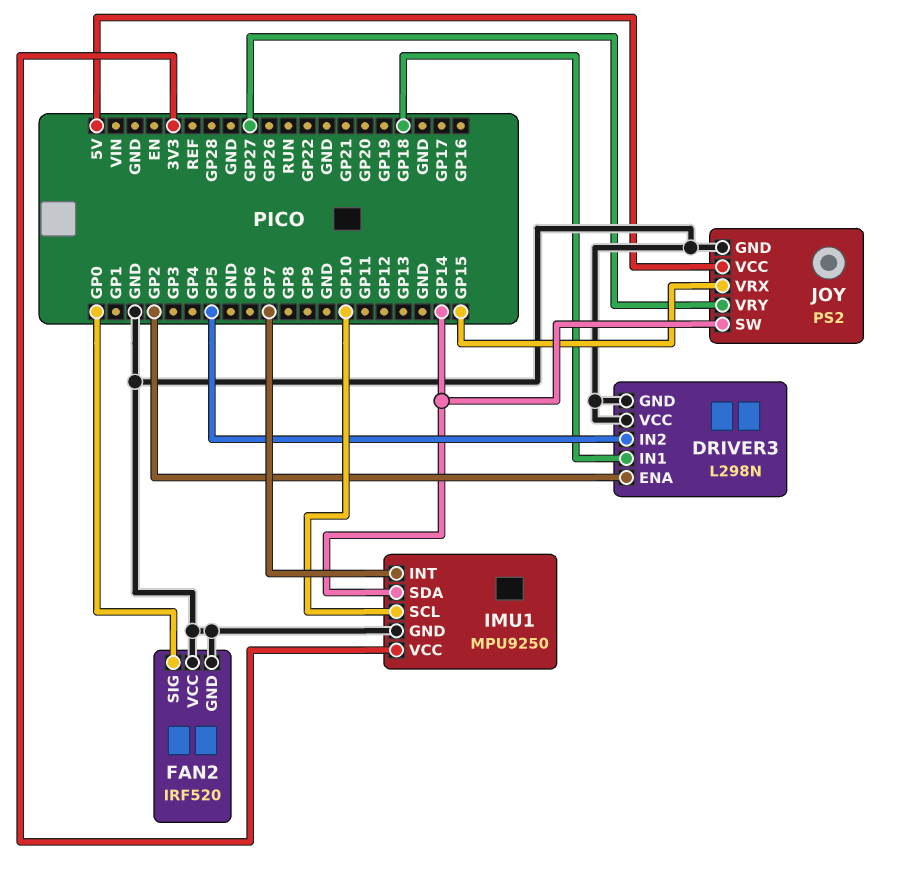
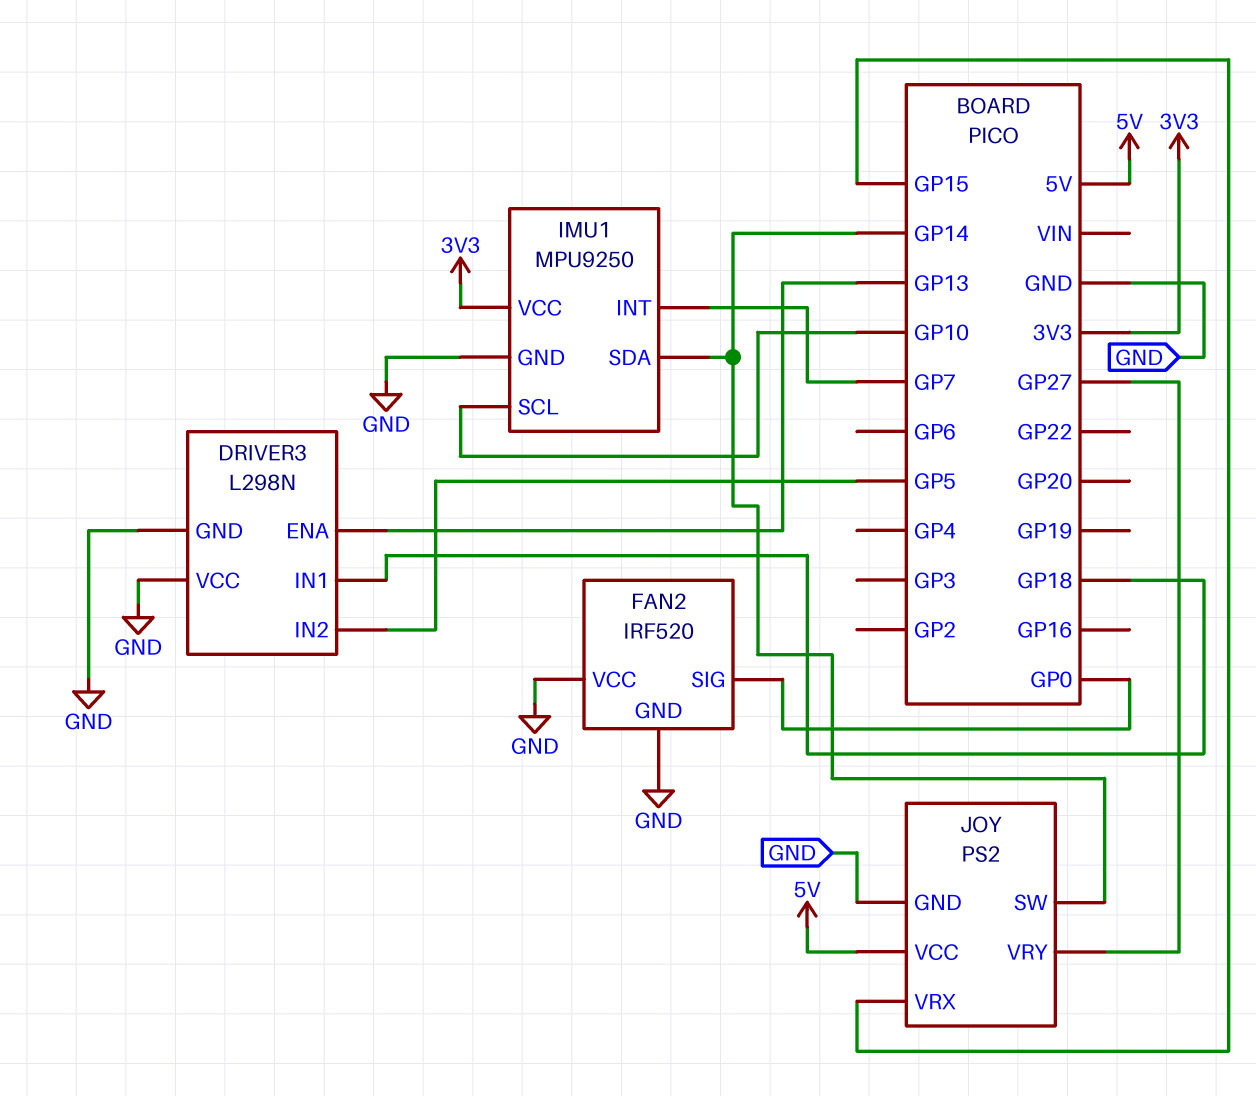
DRIVER3 pin ENA: GP2 -> GP13

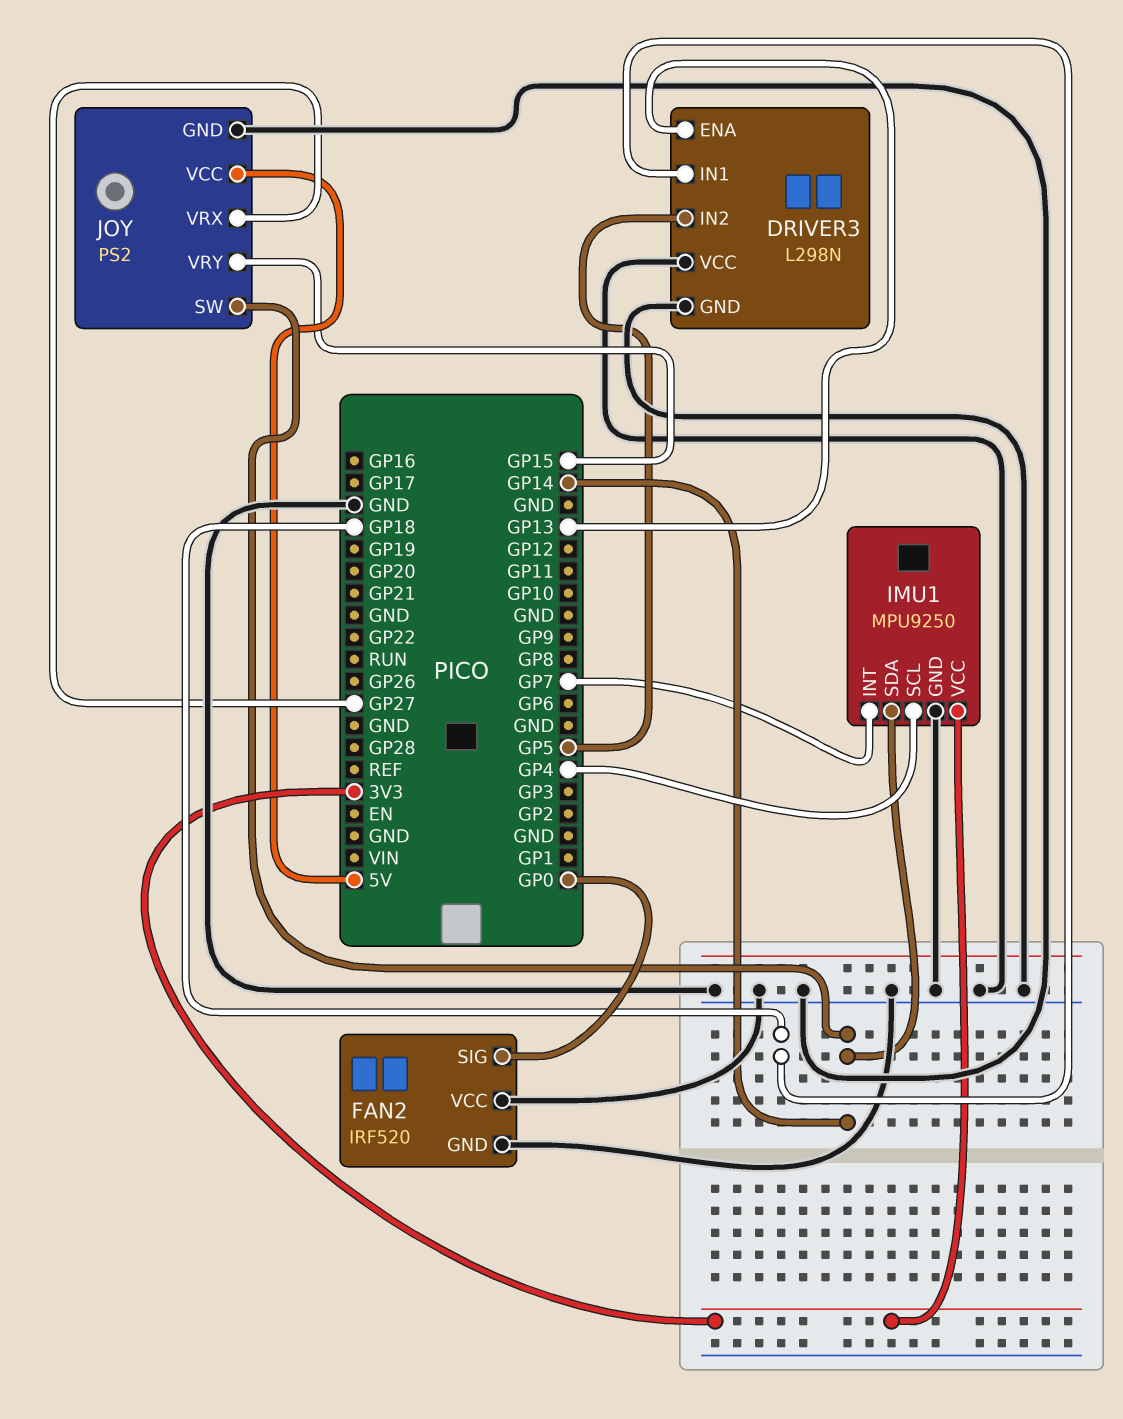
IMU1 pin SCL: GP10 -> GP4
JOY pin VRX: GP15 -> GP27
JOY pin VRY: GP27 -> GP15

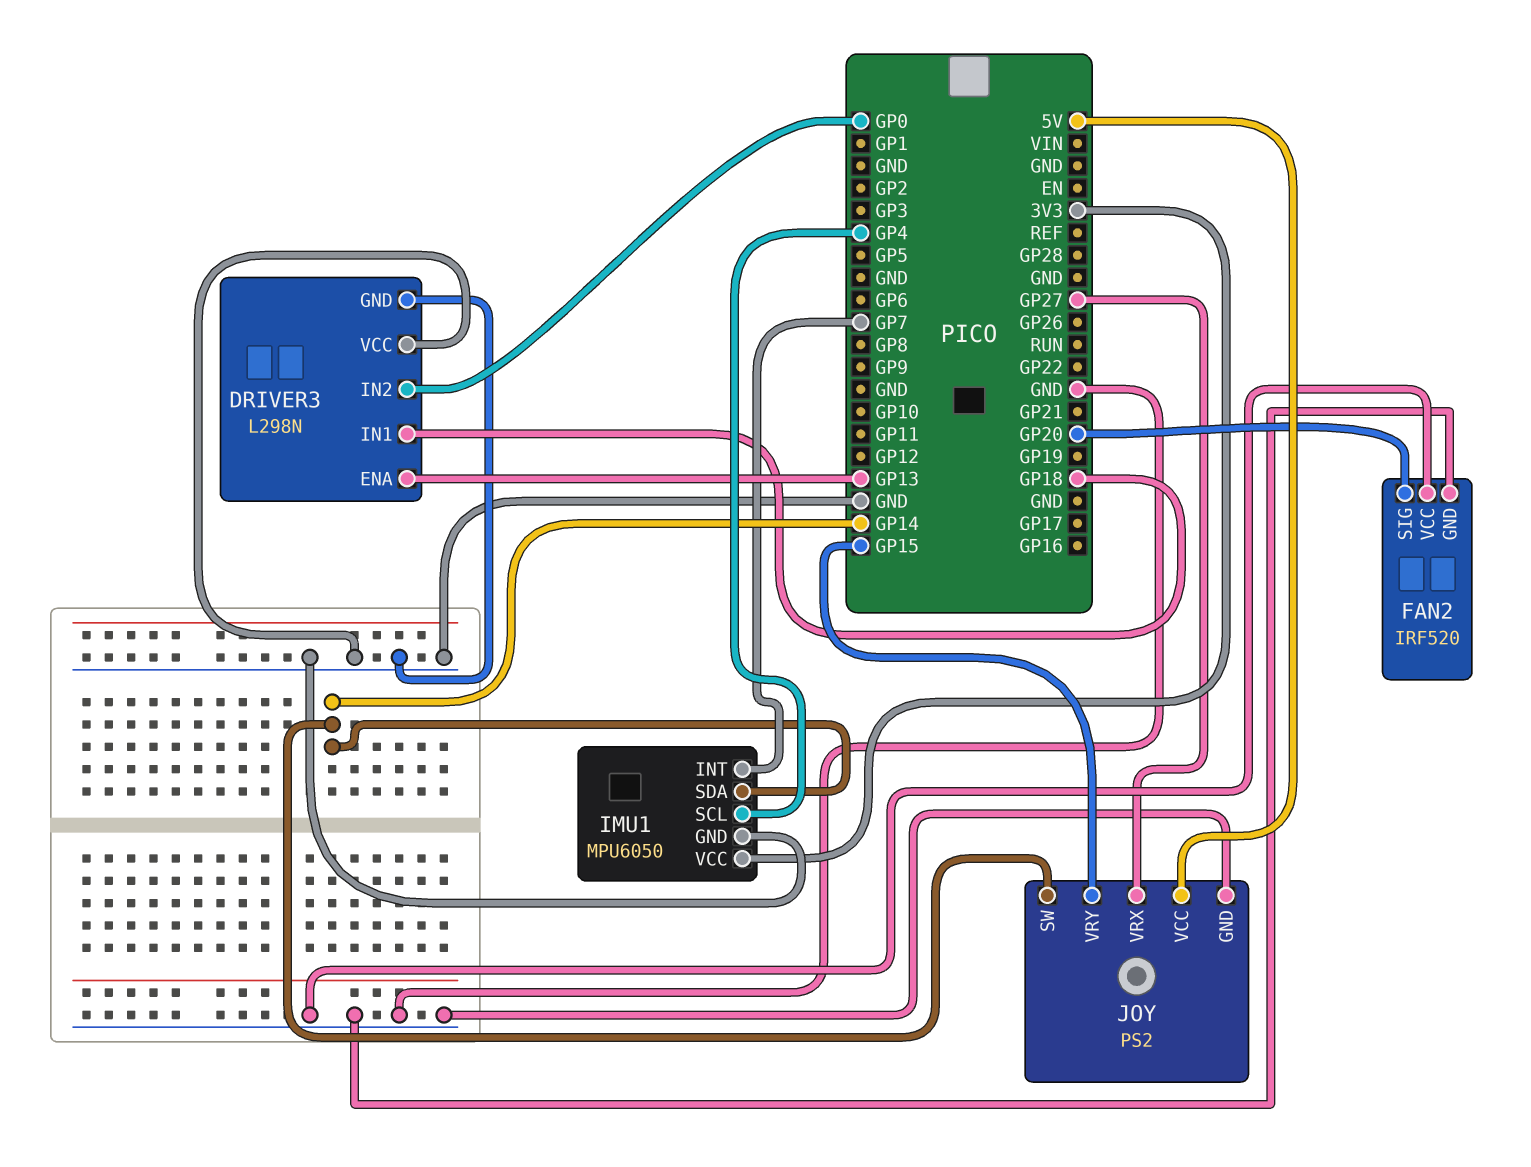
DRIVER3 pin IN2: GP5 -> GP0
FAN2 pin SIG: GP0 -> GP20
IMU1: MPU9250 -> MPU6050

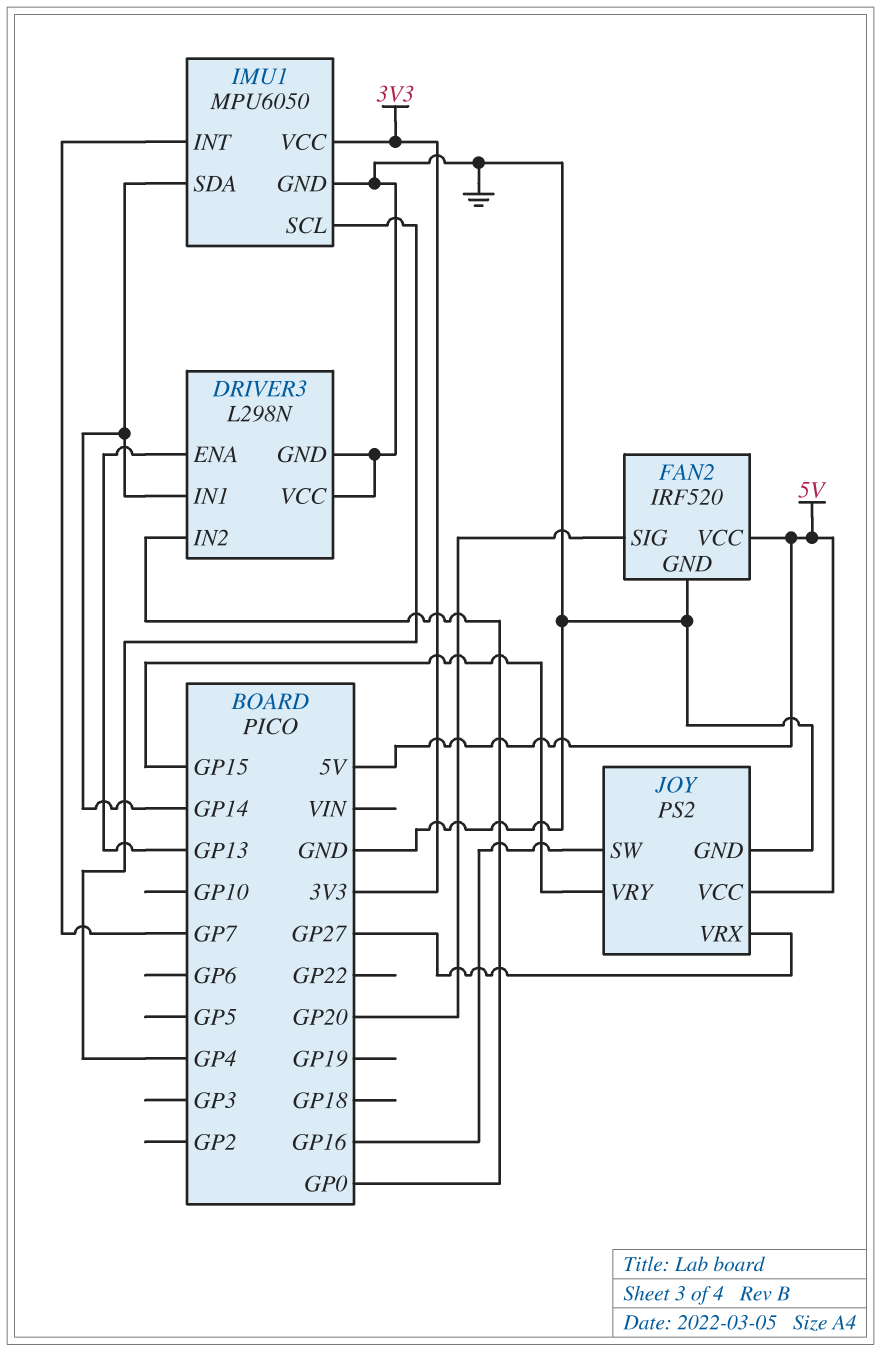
DRIVER3 pin IN1: GP18 -> GP14
FAN2 pin VCC: GND -> 5V
JOY pin SW: GP14 -> GP16

